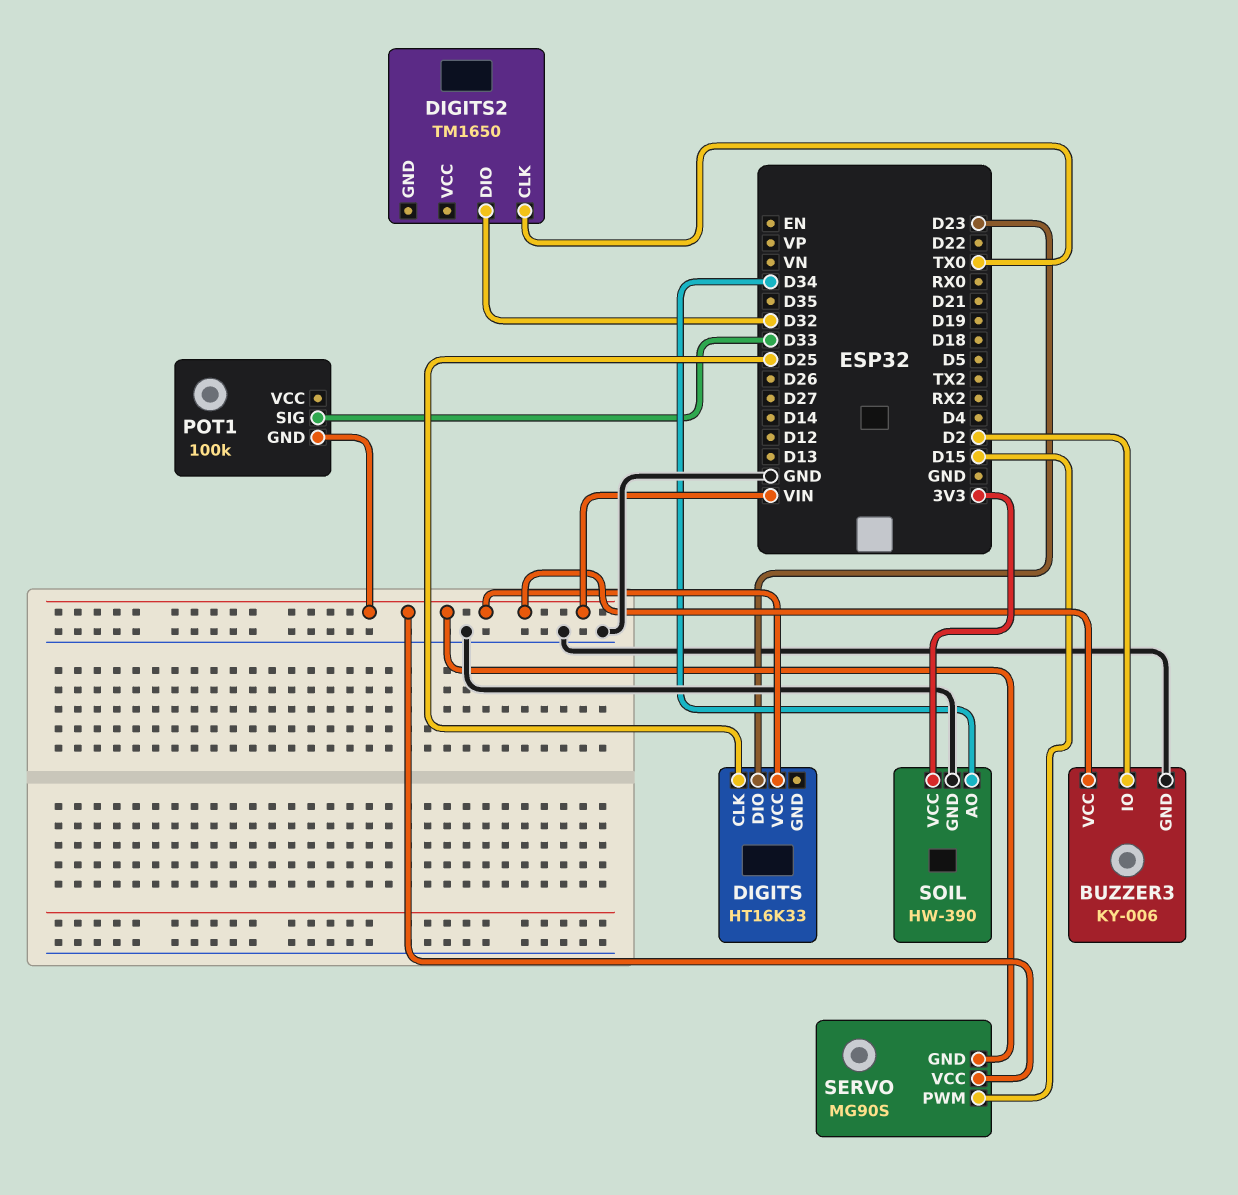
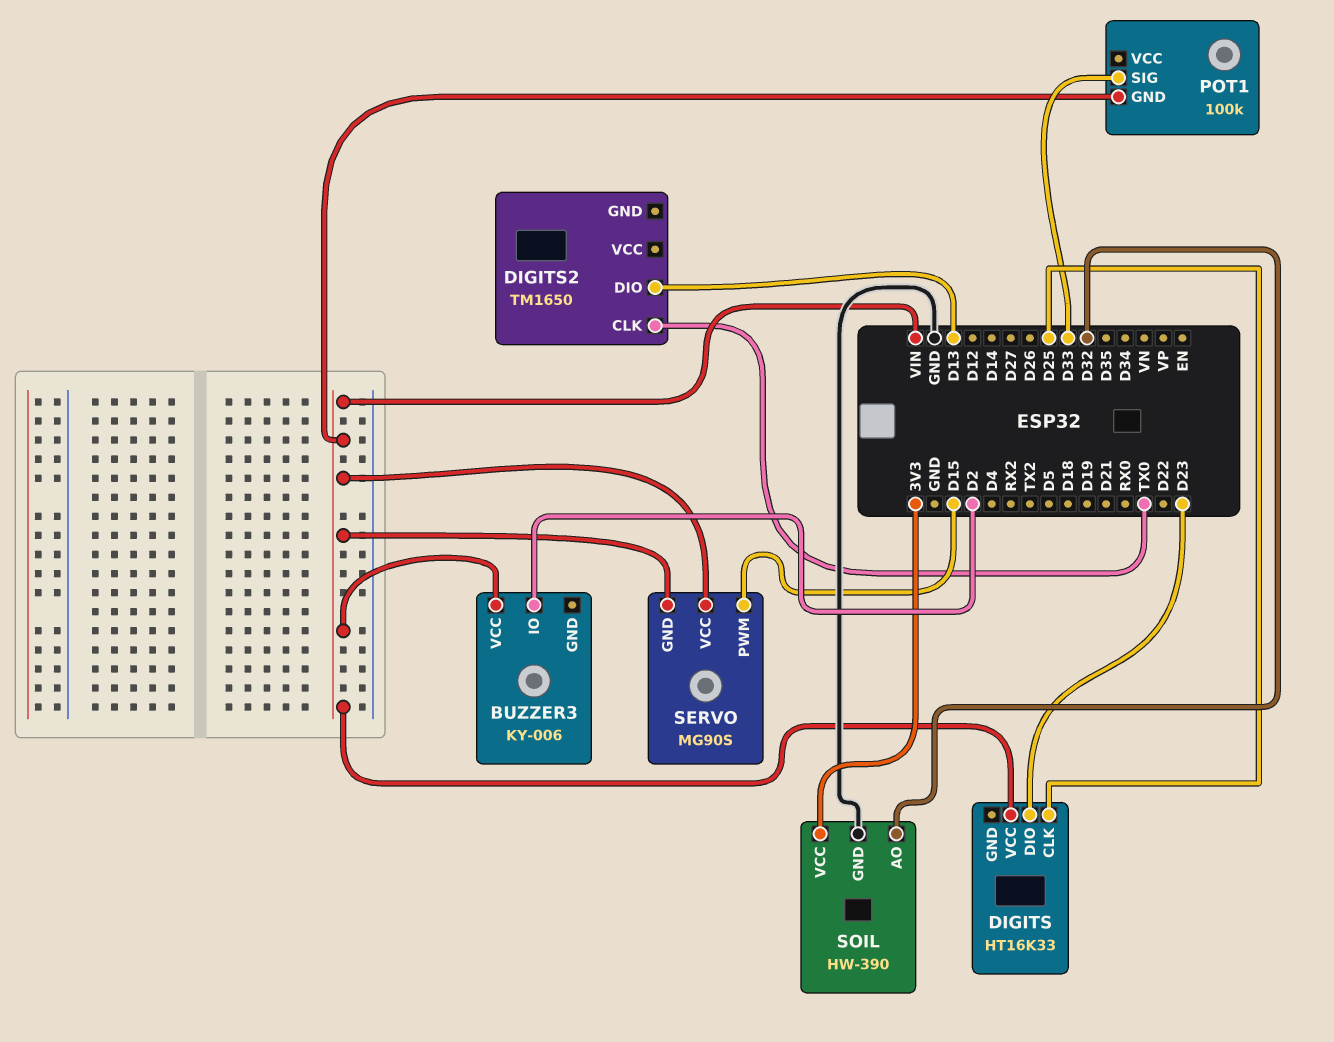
BUZZER3 pin GND: GND -> none
DIGITS2 pin DIO: D32 -> D13
SOIL pin AO: D34 -> D32

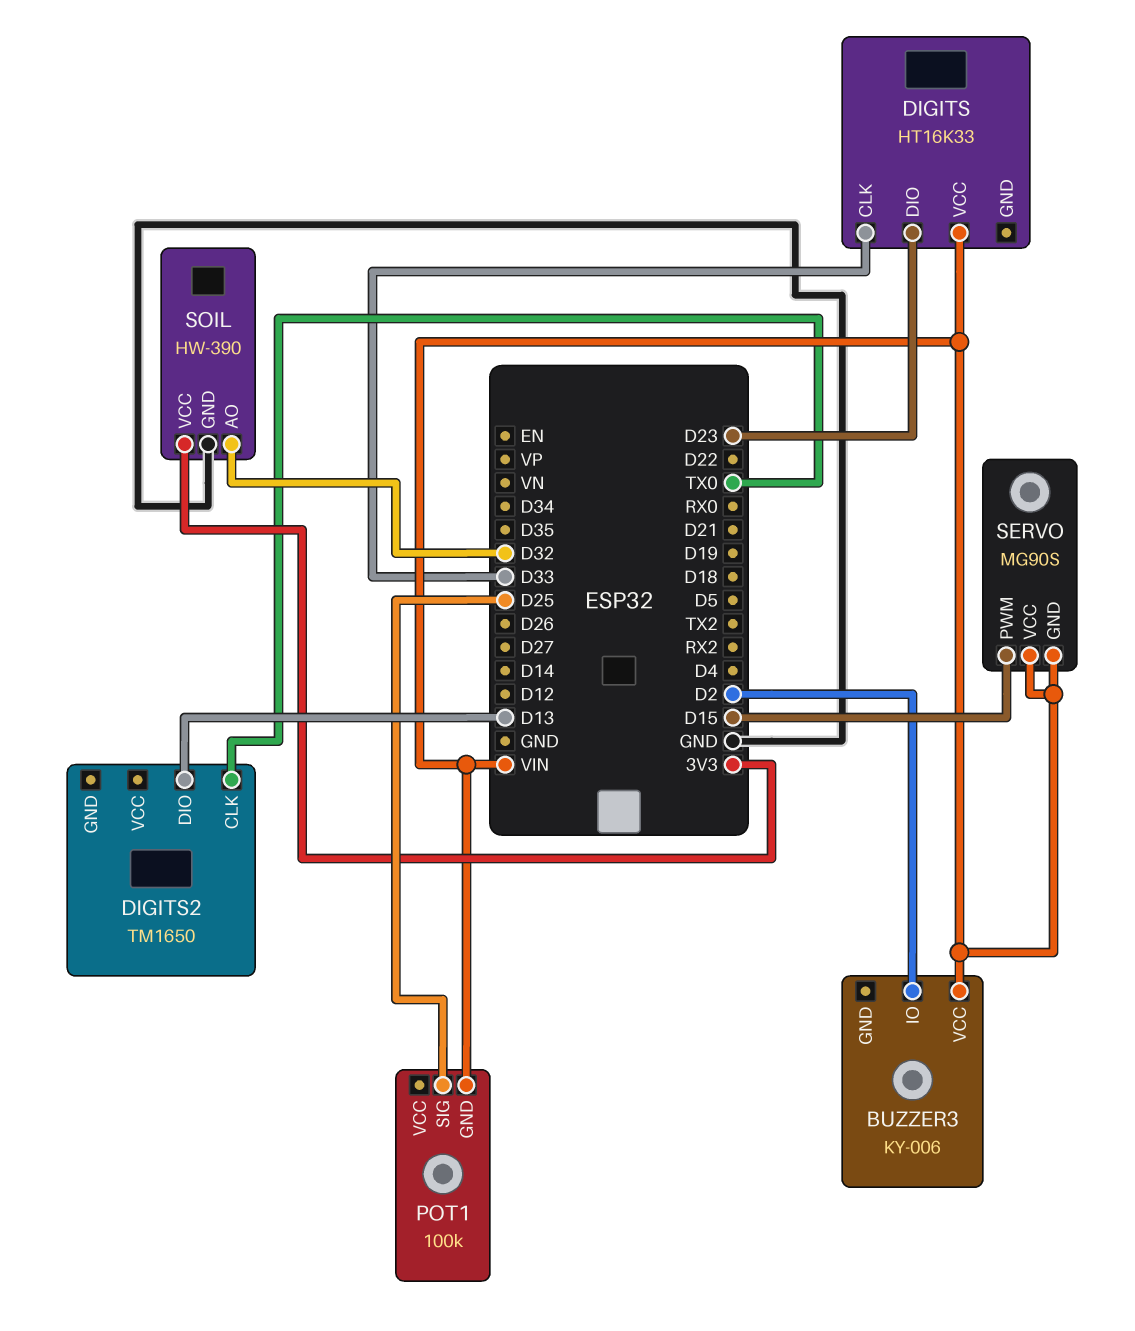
DIGITS pin CLK: D25 -> D33
POT1 pin SIG: D33 -> D25

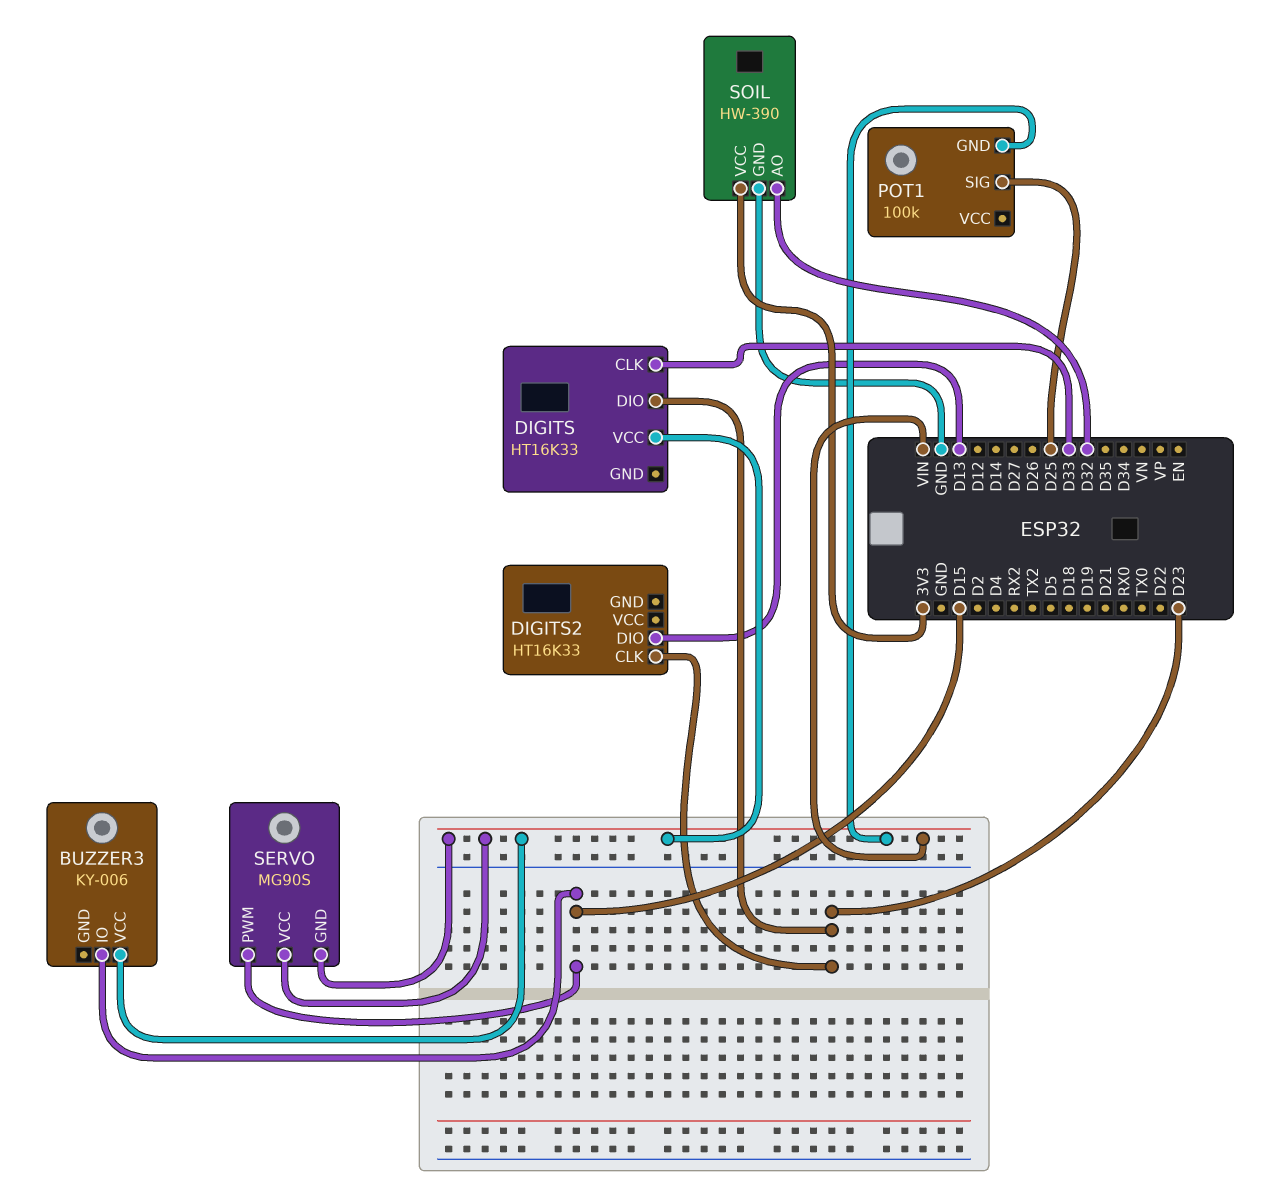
BUZZER3 pin IO: D2 -> D15
DIGITS2: TM1650 -> HT16K33
DIGITS2 pin CLK: TX0 -> D23

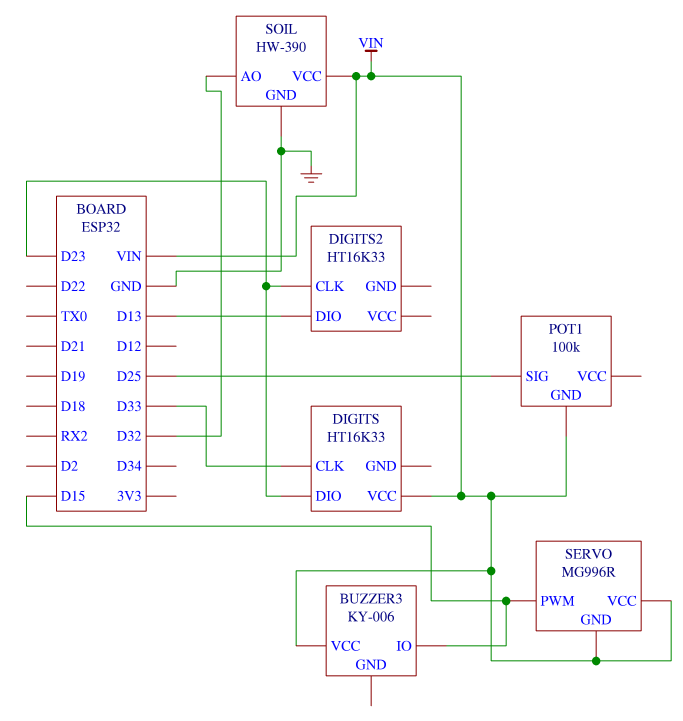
SERVO: MG90S -> MG996R
SOIL pin VCC: 3V3 -> VIN

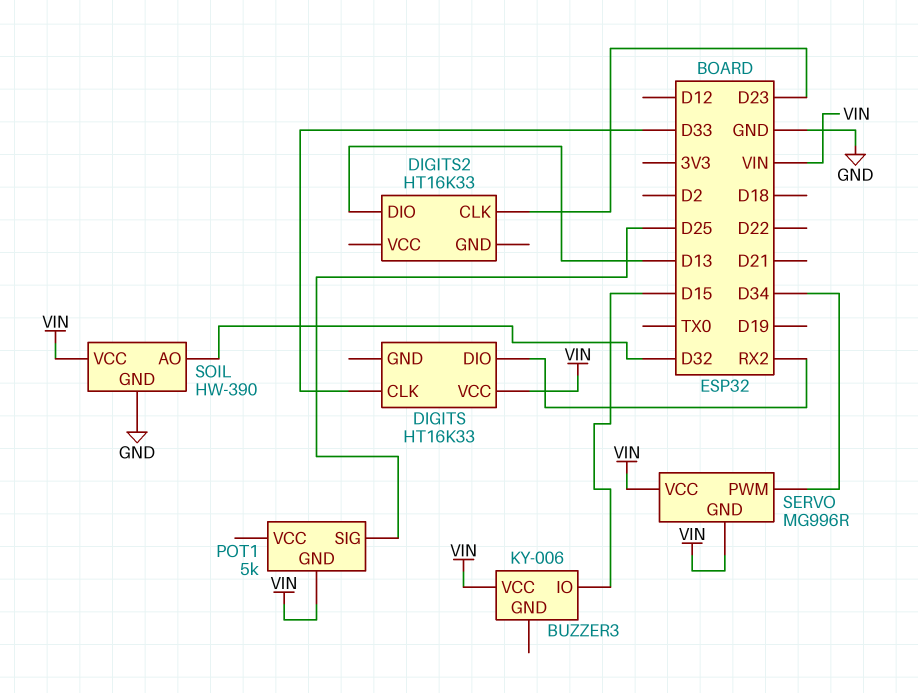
DIGITS pin DIO: D23 -> RX2
POT1: 100k -> 5k
SERVO pin PWM: D15 -> D34

